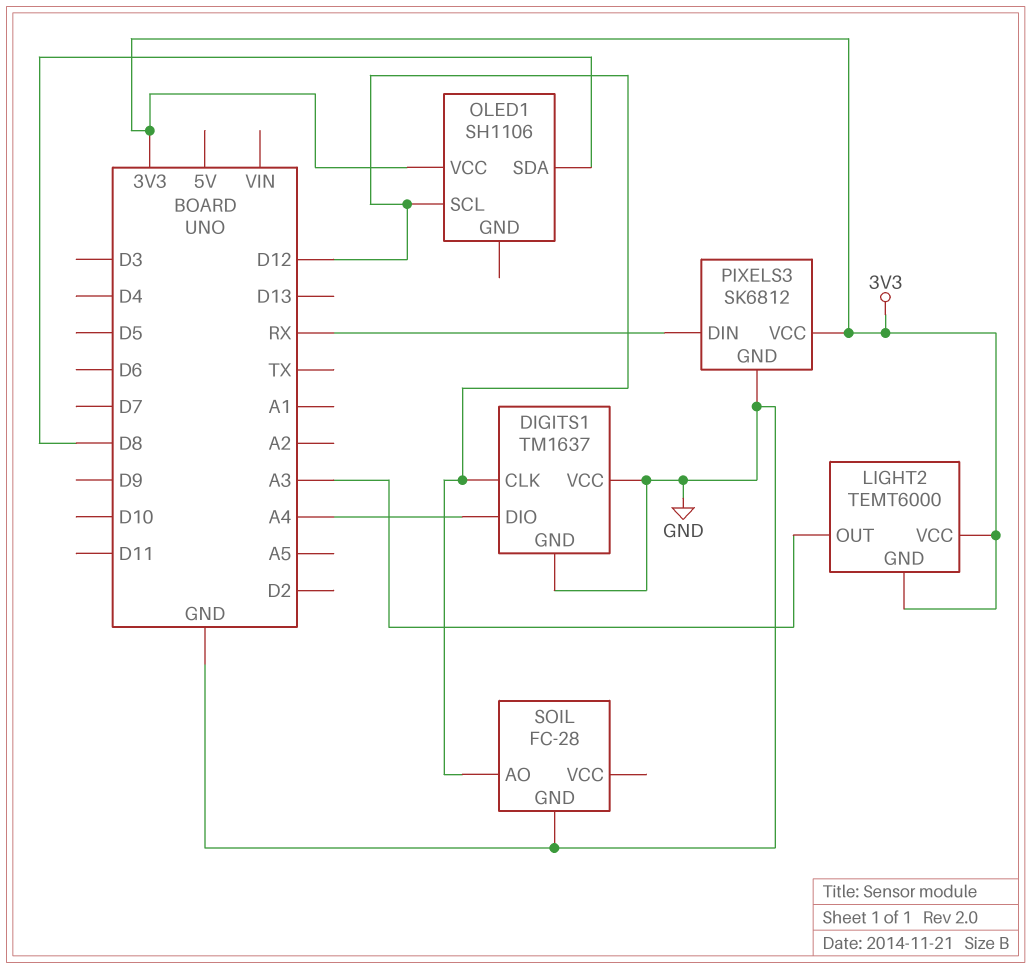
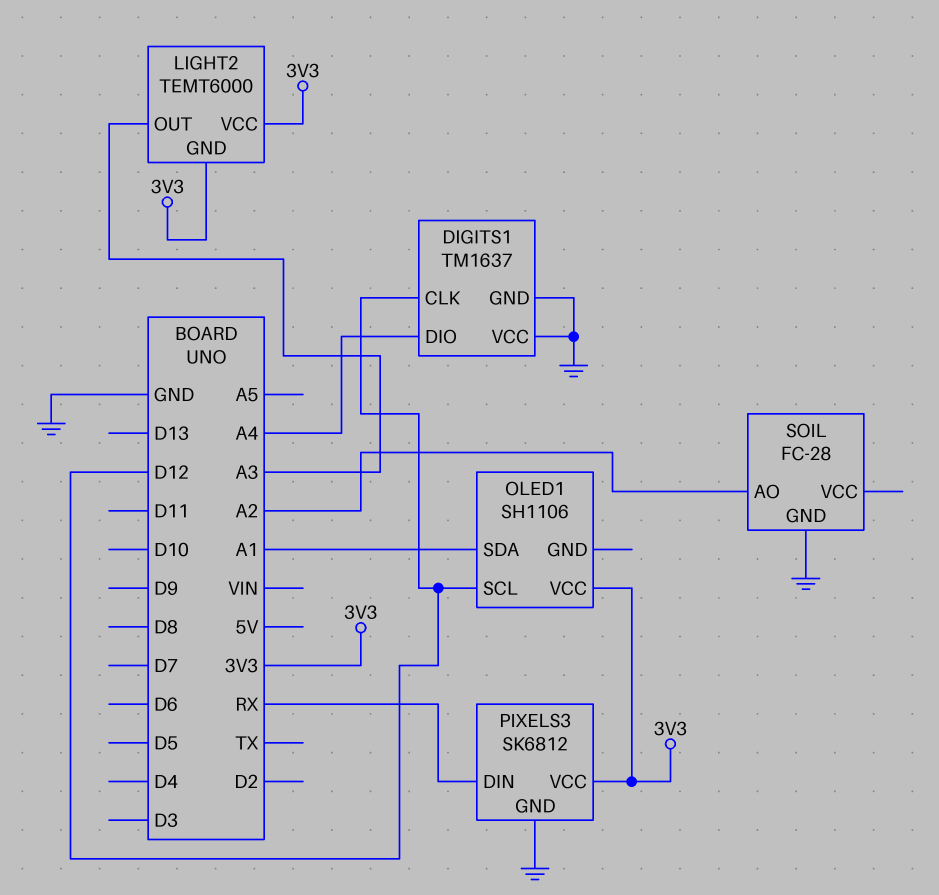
OLED1 pin SDA: D8 -> A1
SOIL pin AO: D12 -> A2

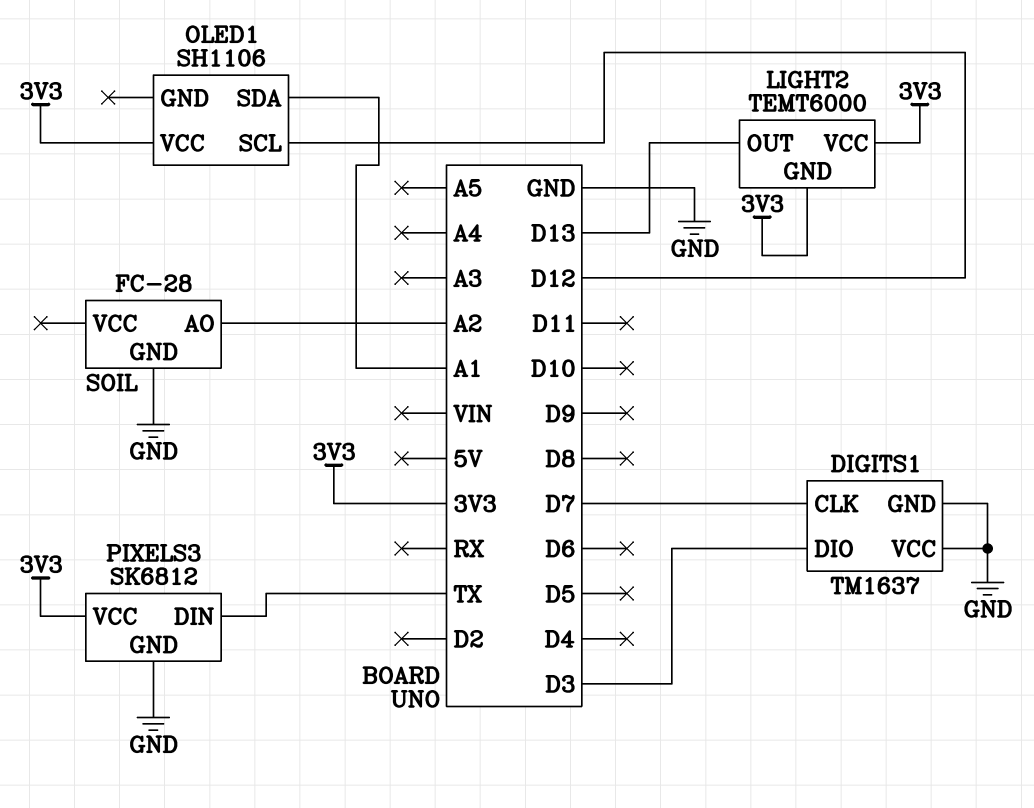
DIGITS1 pin CLK: D12 -> D7
DIGITS1 pin DIO: A4 -> D3
LIGHT2 pin OUT: A3 -> D13
PIXELS3 pin DIN: RX -> TX

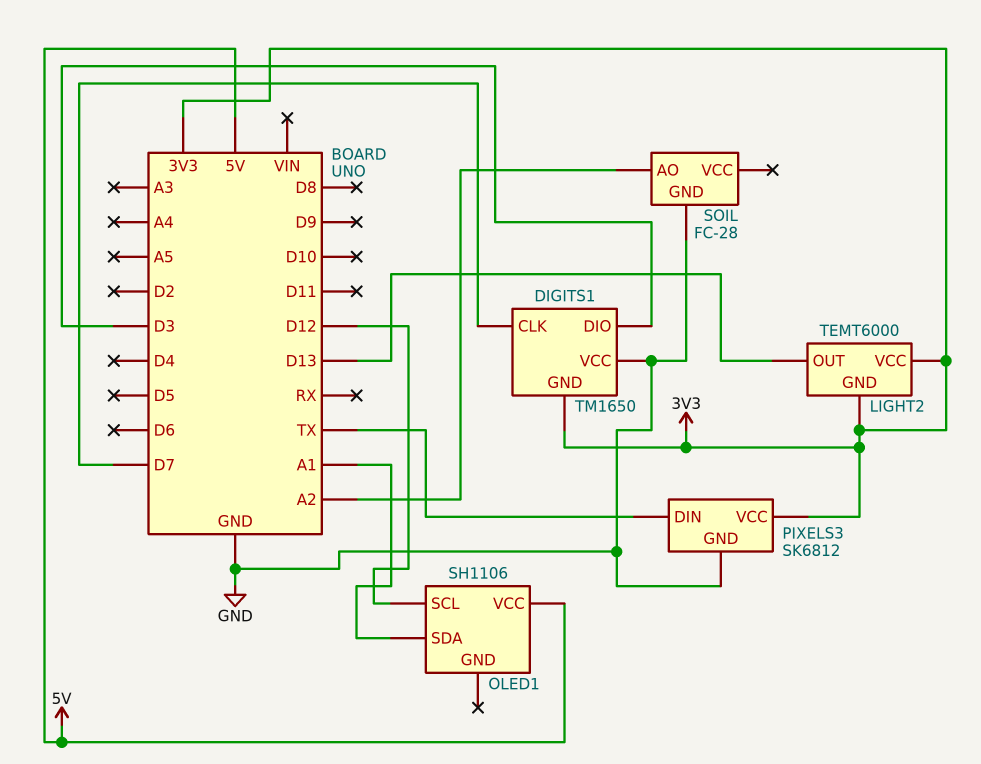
DIGITS1: TM1637 -> TM1650
DIGITS1 pin GND: GND -> 3V3
OLED1 pin VCC: 3V3 -> 5V

